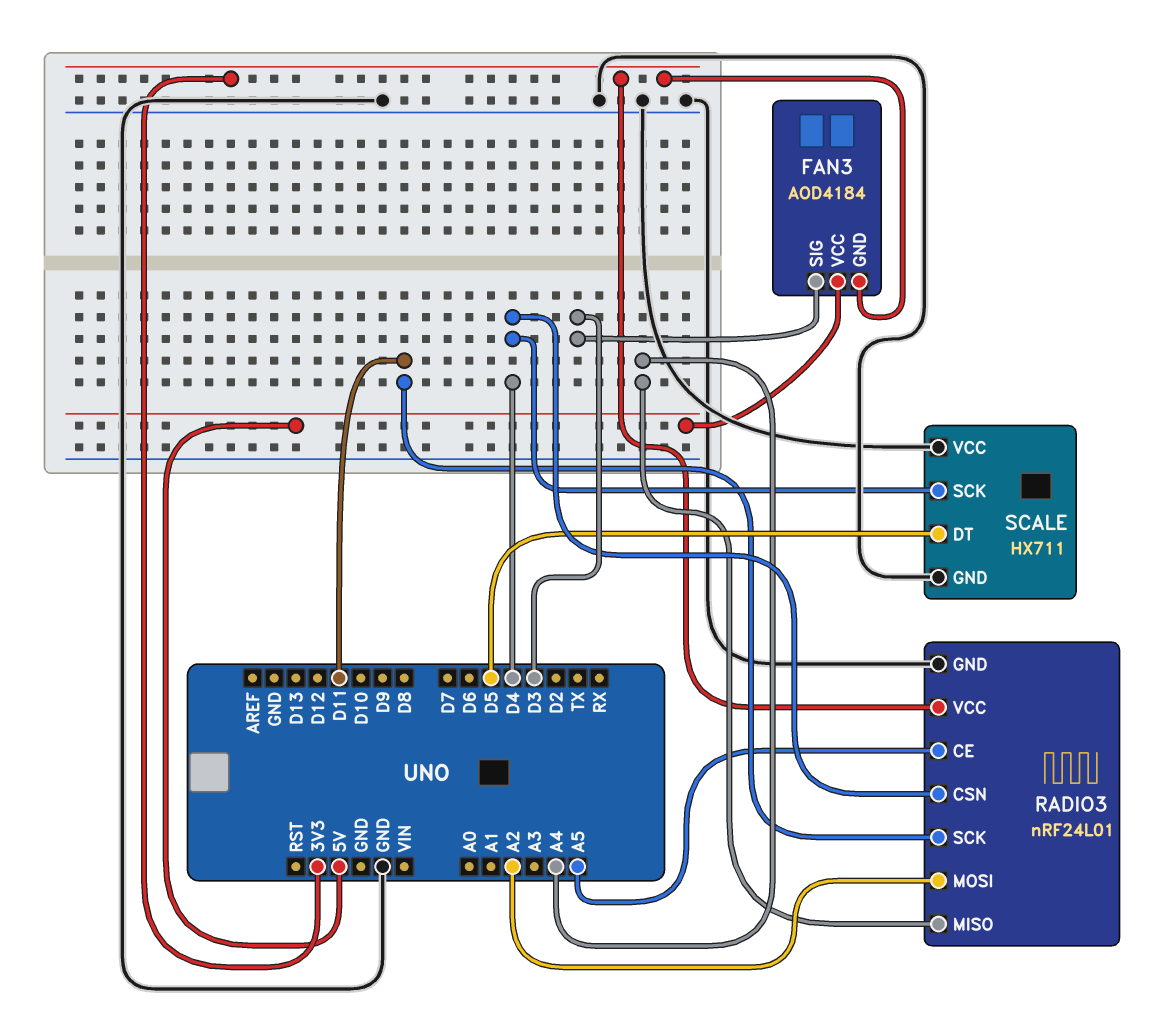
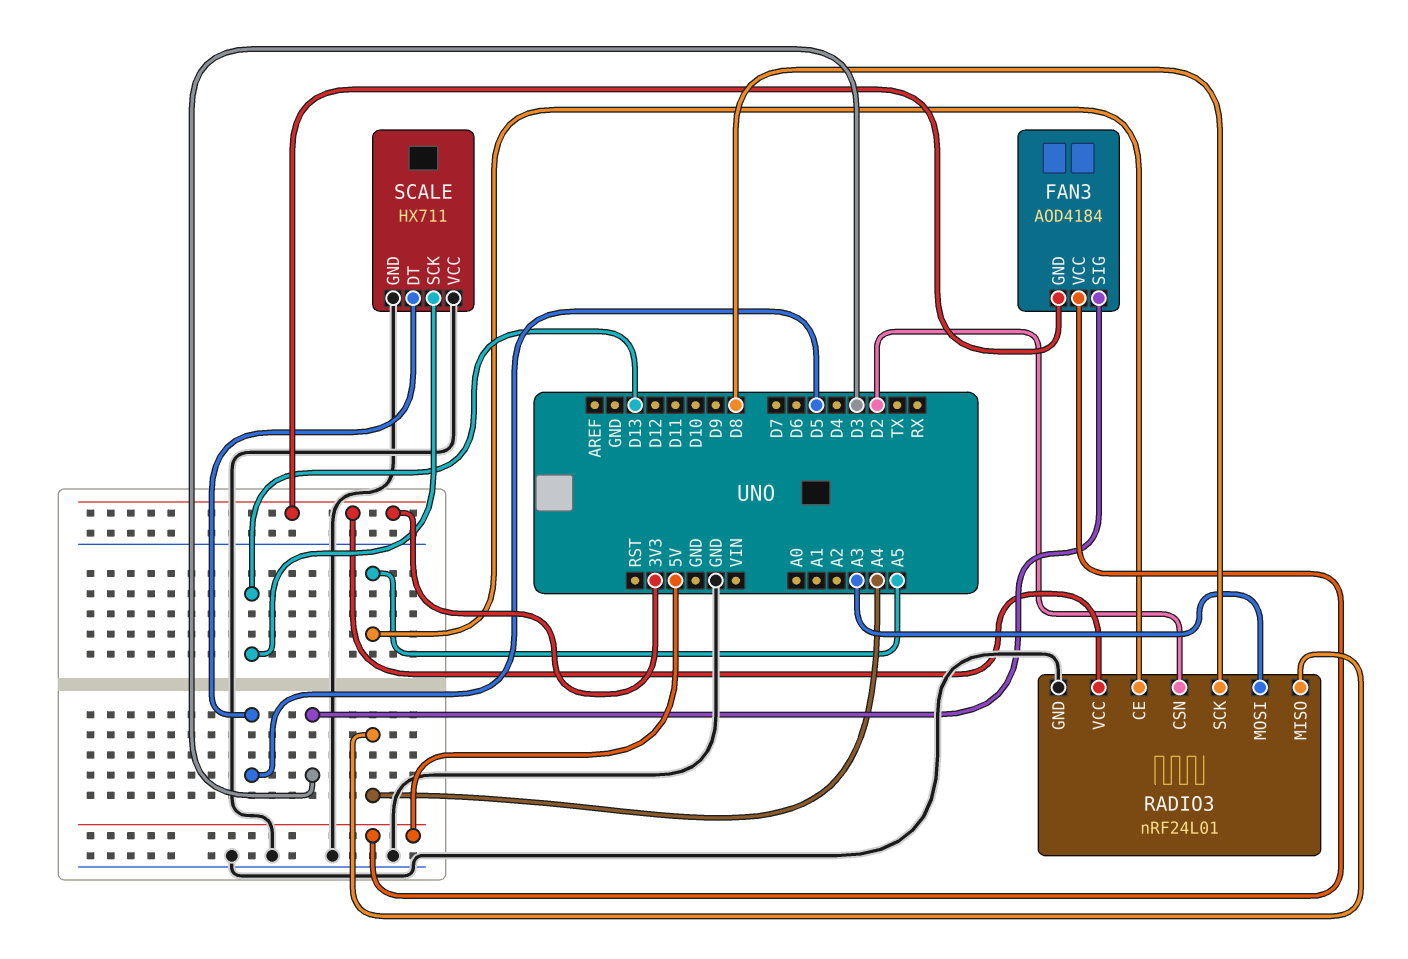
RADIO3 pin CSN: D4 -> D2
RADIO3 pin MOSI: A2 -> A3
RADIO3 pin SCK: D11 -> D8
SCALE pin SCK: D4 -> D13

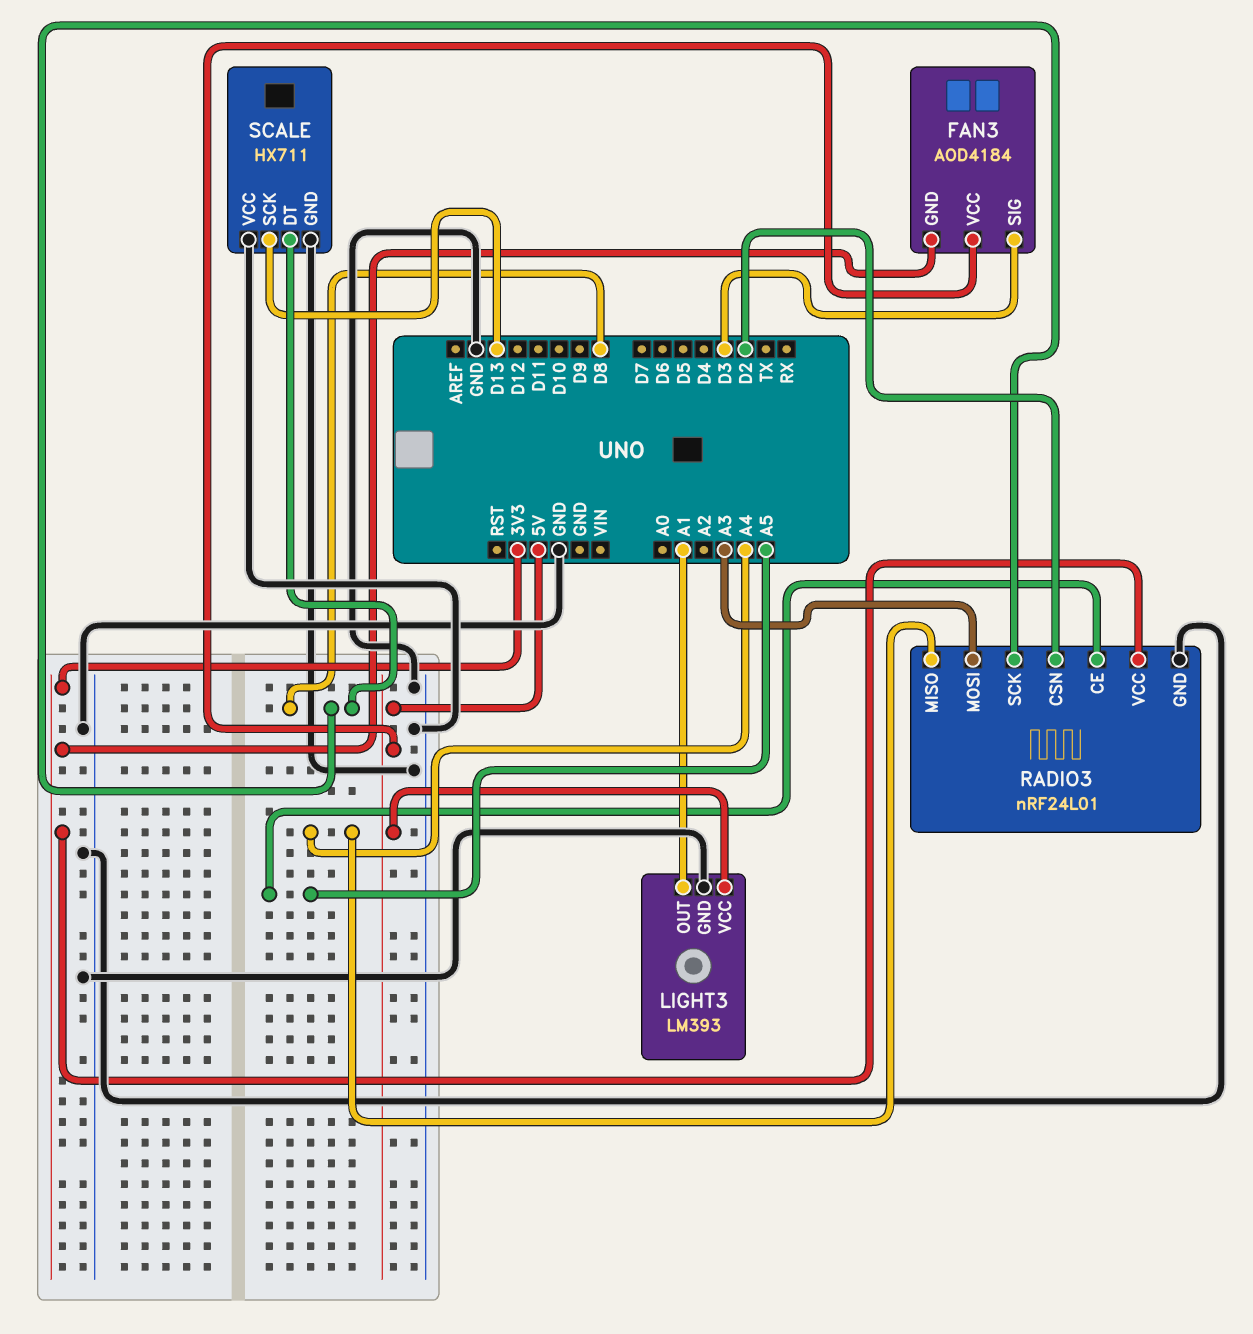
LIGHT3: none -> LM393
LIGHT3 pin GND: none -> GND
LIGHT3 pin OUT: none -> A1
LIGHT3 pin VCC: none -> 5V
SCALE pin DT: D5 -> D8

